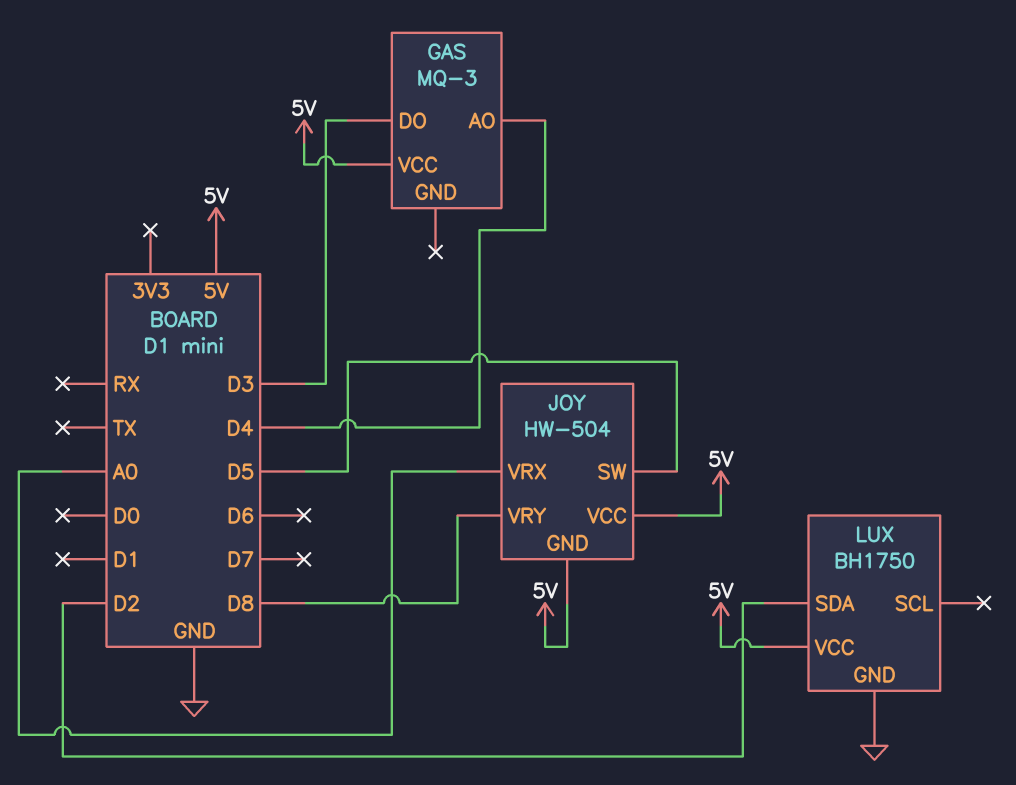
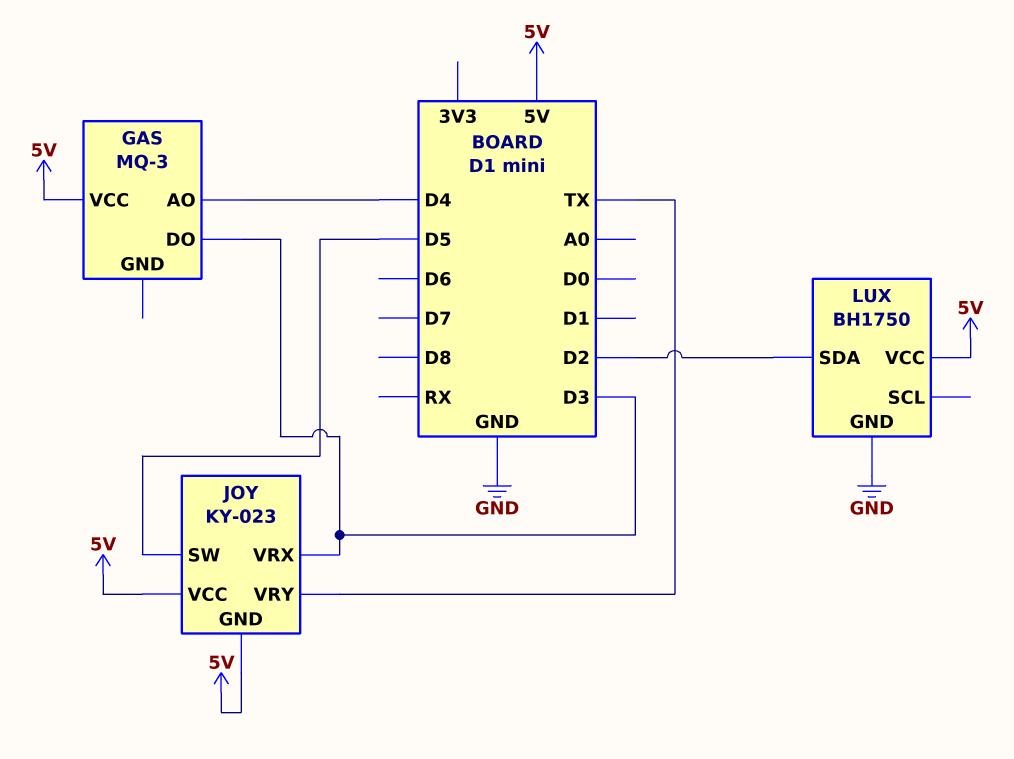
JOY: HW-504 -> KY-023
JOY pin VRX: A0 -> D3
JOY pin VRY: D8 -> TX

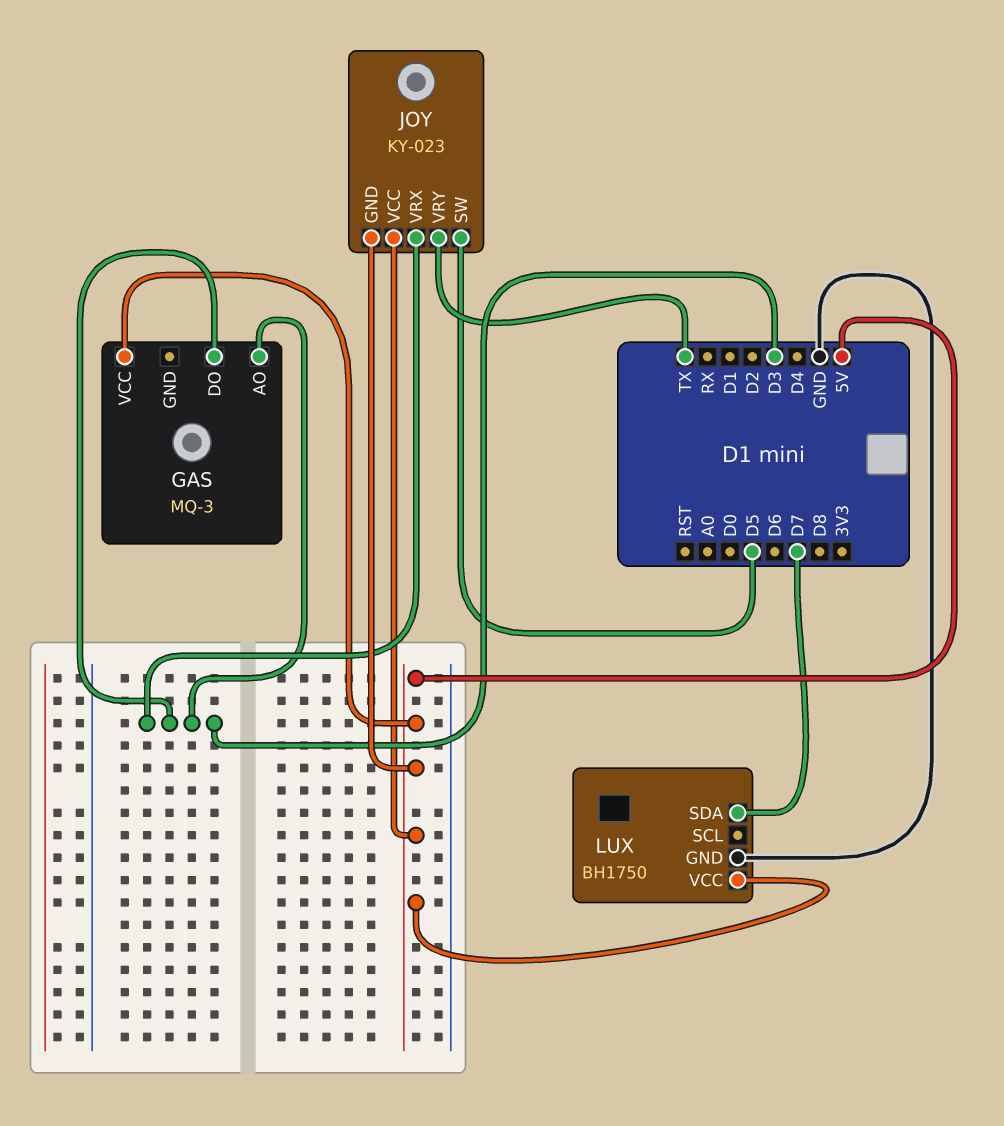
GAS pin AO: D4 -> D3
LUX pin SDA: D2 -> D7

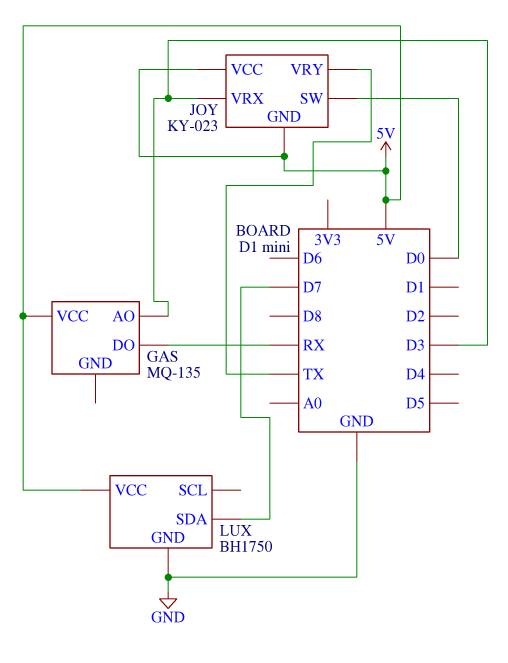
GAS: MQ-3 -> MQ-135
GAS pin DO: D3 -> RX
JOY pin SW: D5 -> D0

